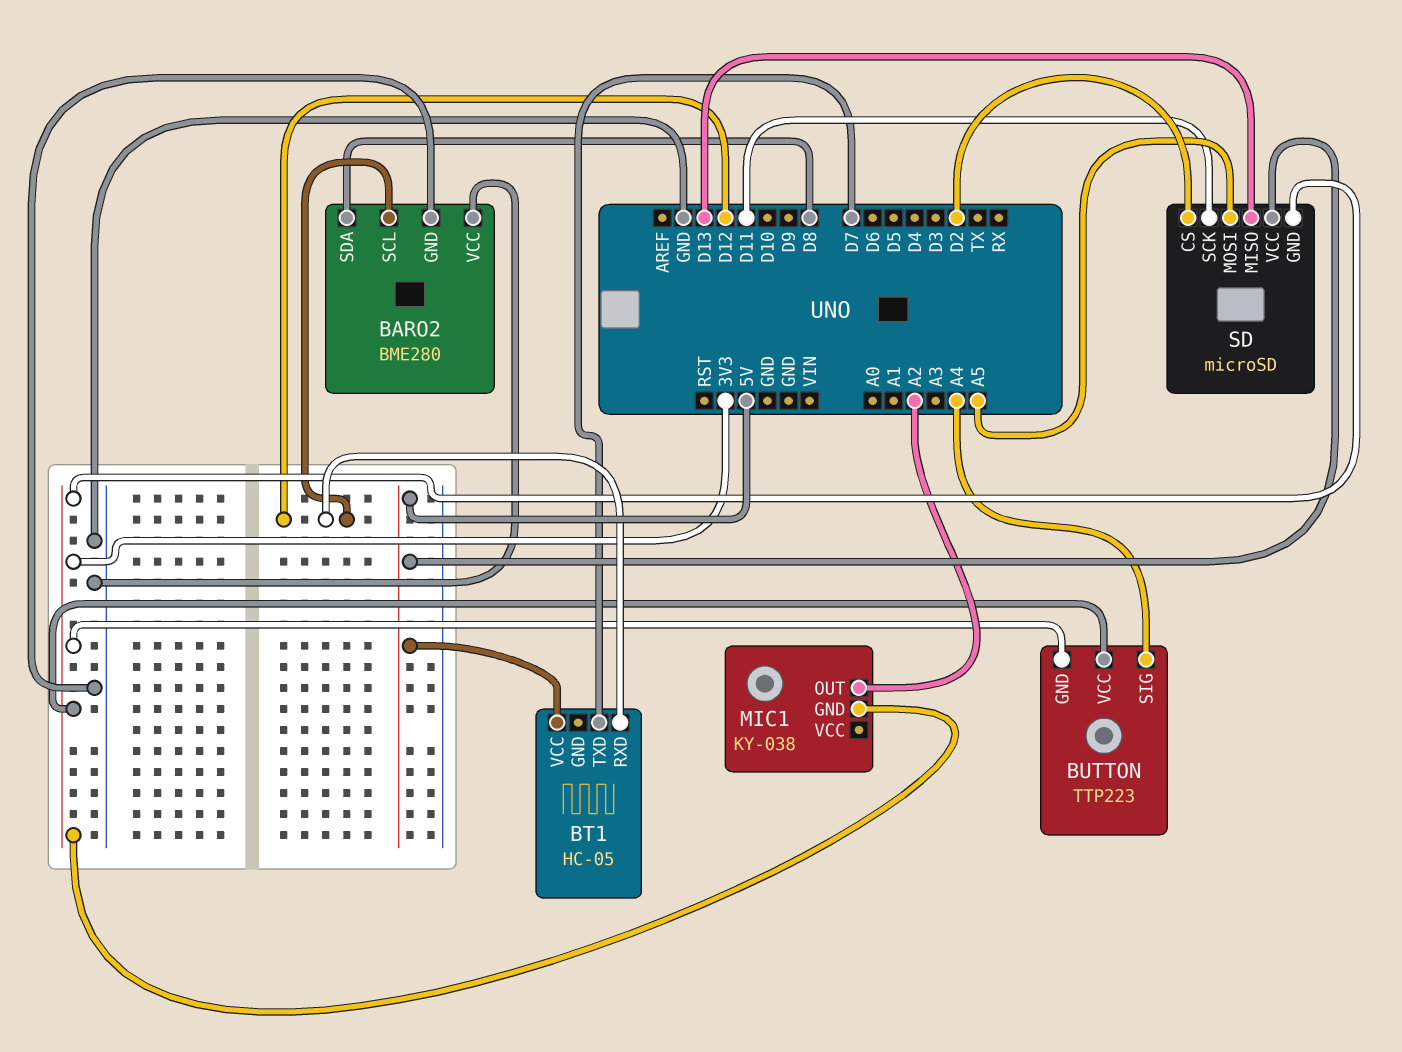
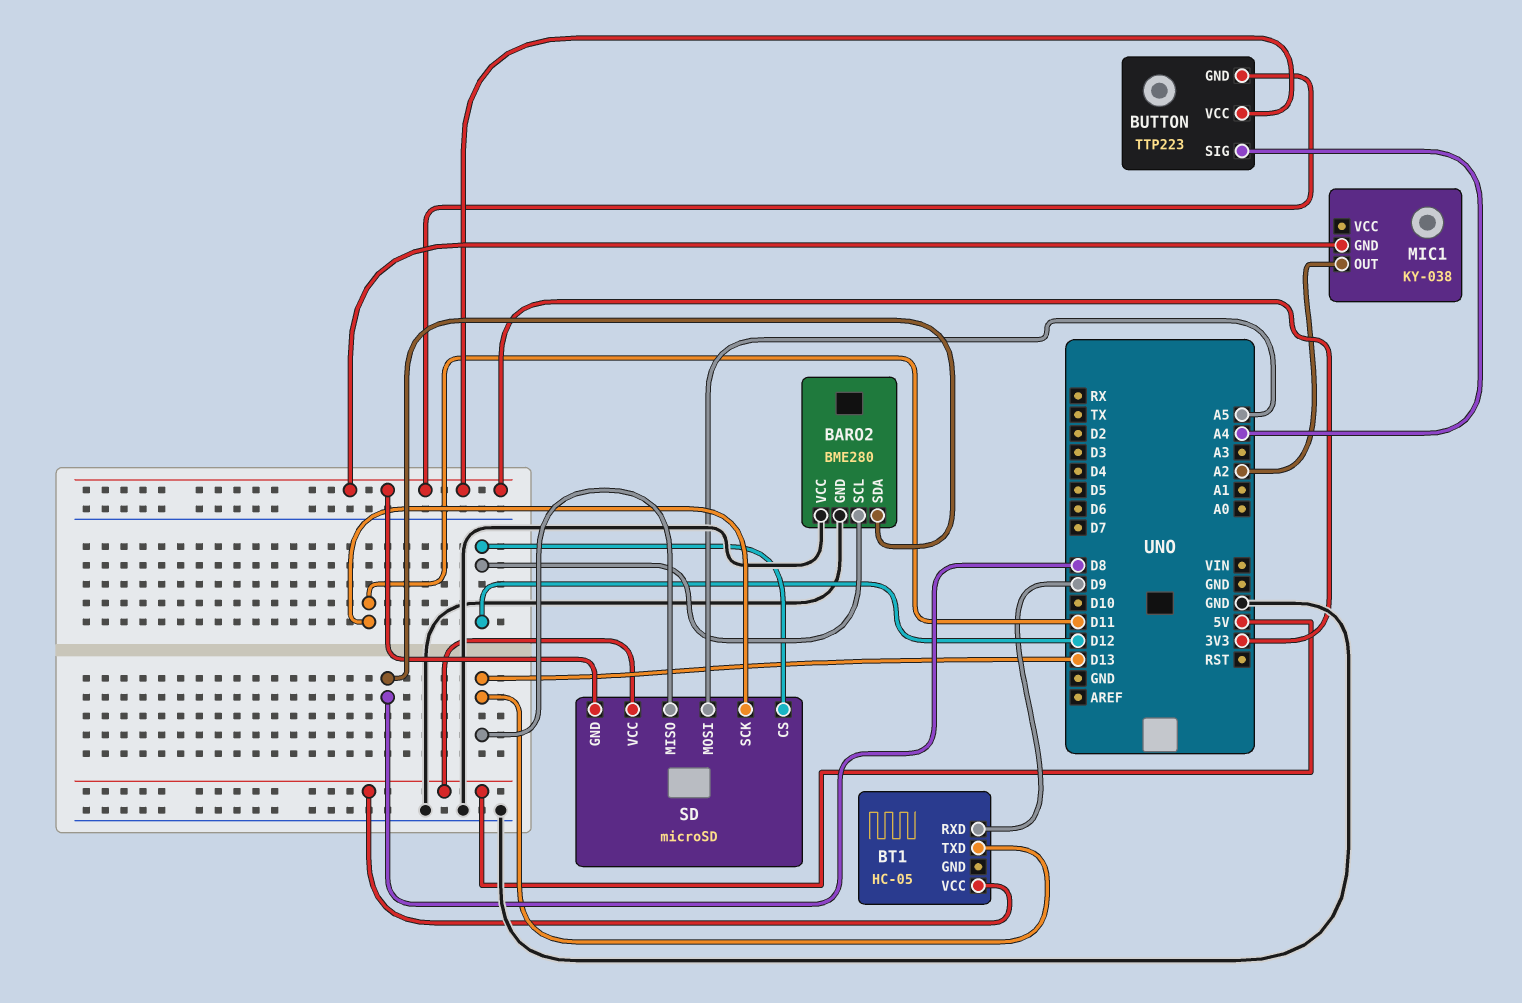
BT1 pin RXD: D12 -> D9
BT1 pin TXD: D7 -> D13
SD pin CS: D2 -> D12

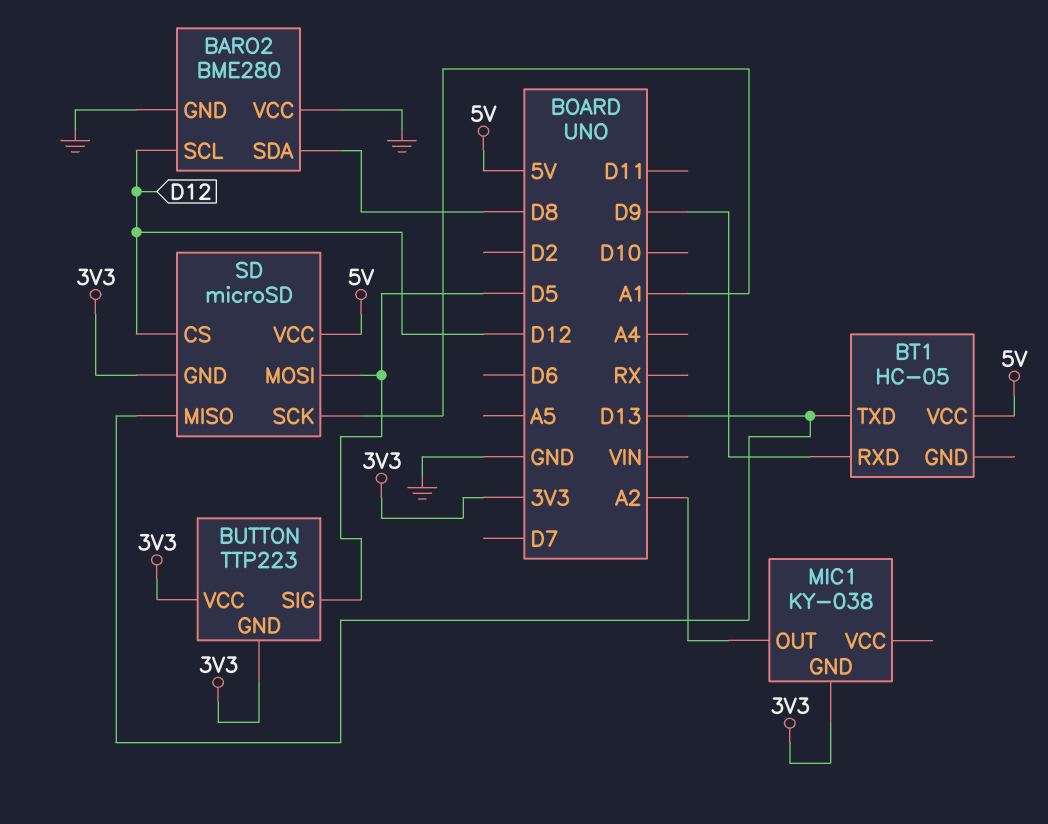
BUTTON pin SIG: A4 -> D5
SD pin MOSI: A5 -> D5
SD pin SCK: D11 -> A1

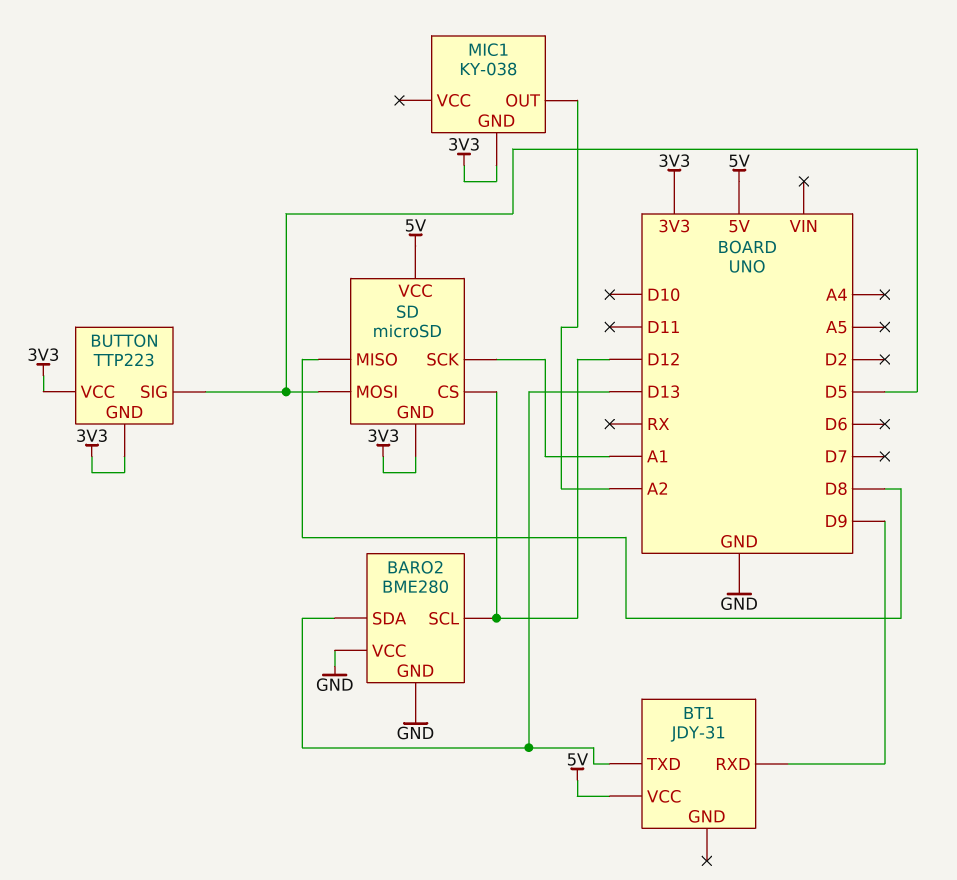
BARO2 pin SDA: D8 -> D13
BT1: HC-05 -> JDY-31
SD pin MISO: D13 -> D8

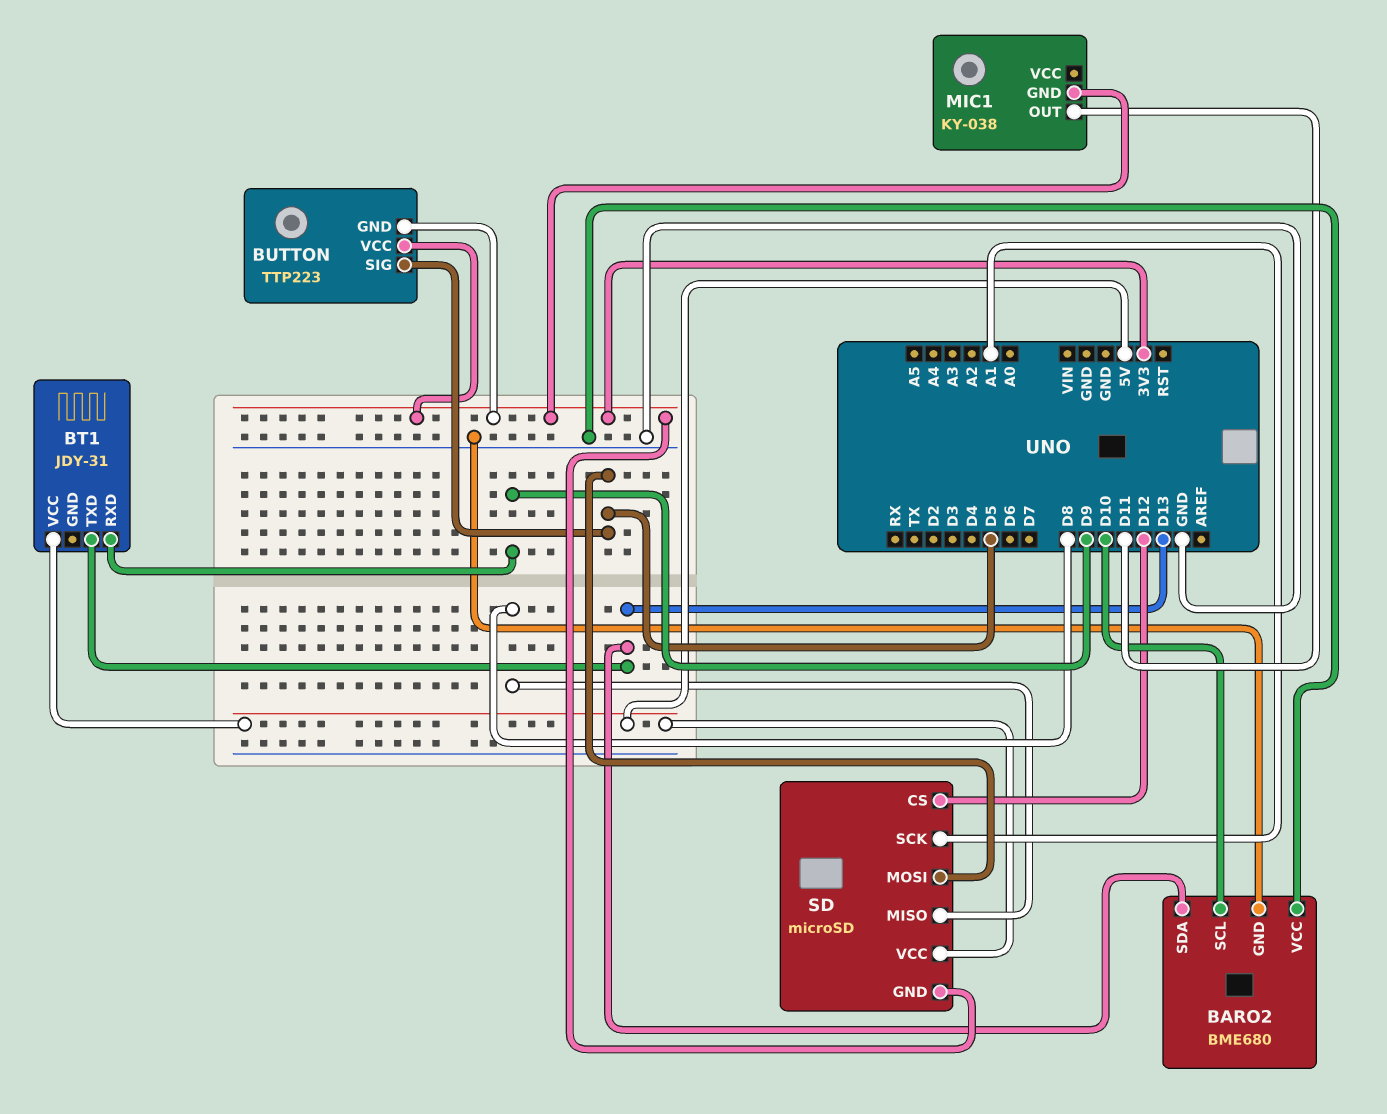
BARO2: BME280 -> BME680
BARO2 pin SCL: D12 -> D10
MIC1 pin OUT: A2 -> D11

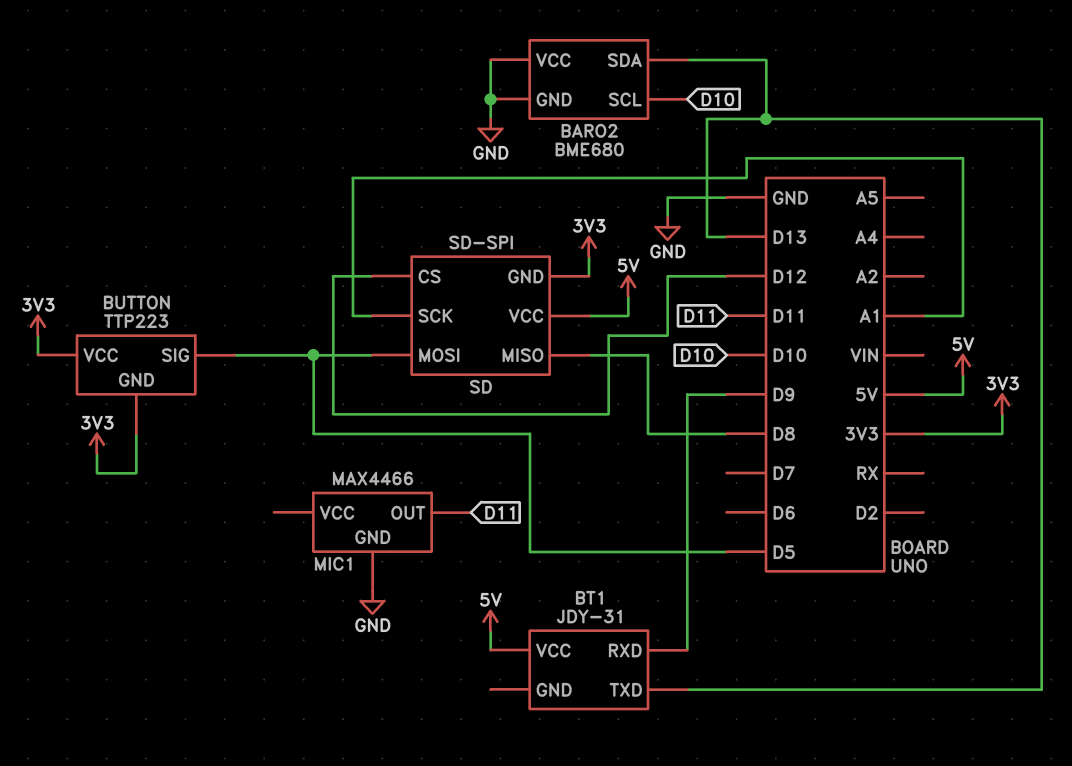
MIC1: KY-038 -> MAX4466
MIC1 pin GND: 3V3 -> GND
SD: microSD -> SD-SPI

